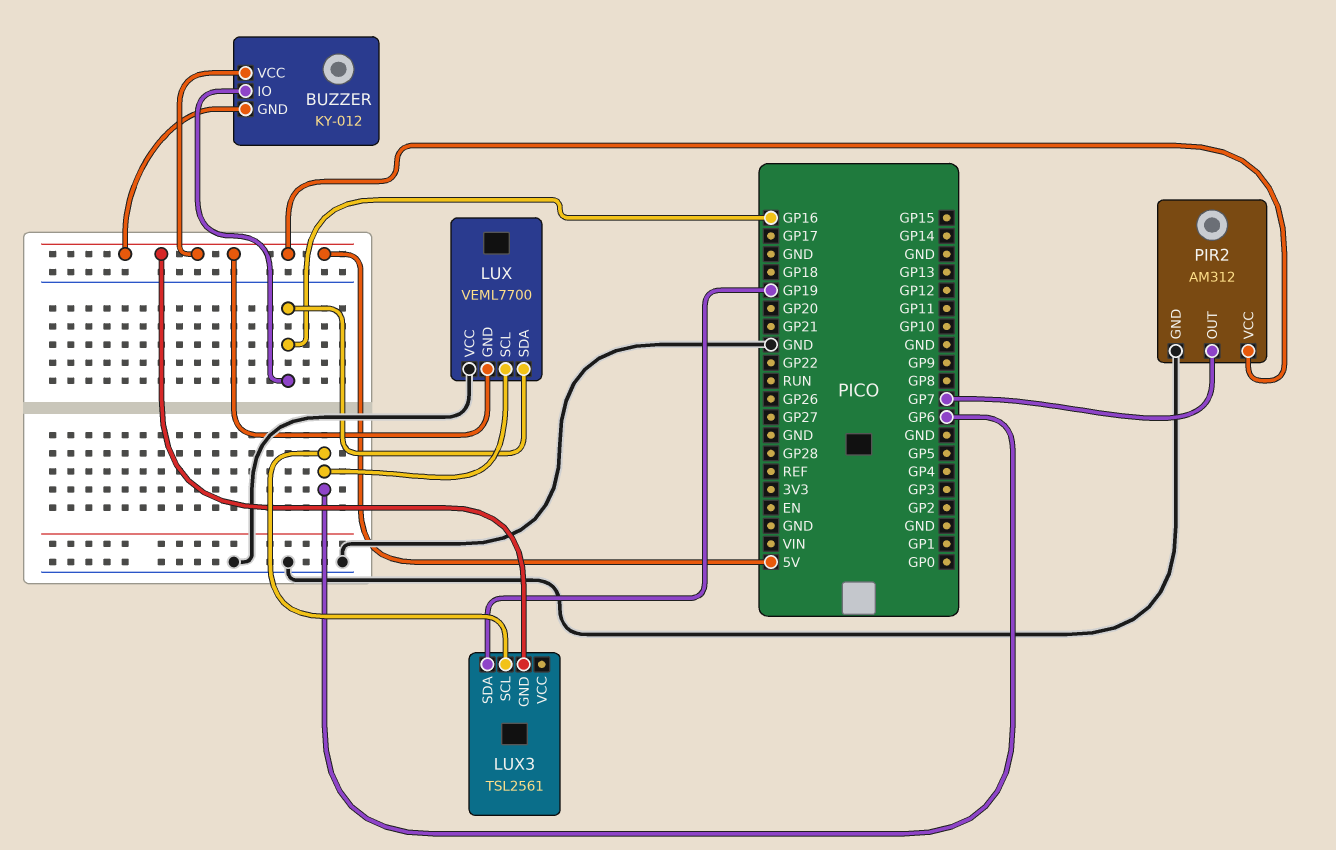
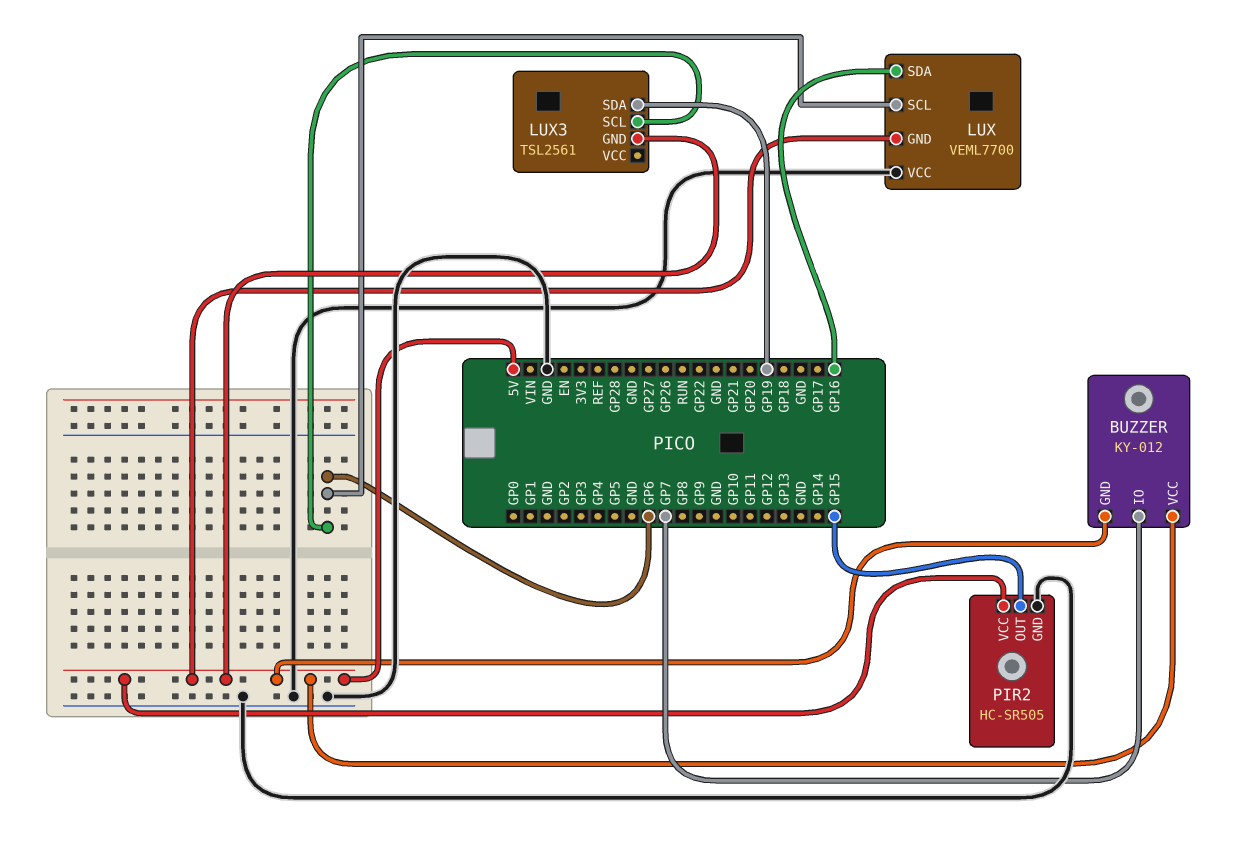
BUZZER pin IO: GP16 -> GP7
PIR2: AM312 -> HC-SR505
PIR2 pin OUT: GP7 -> GP15

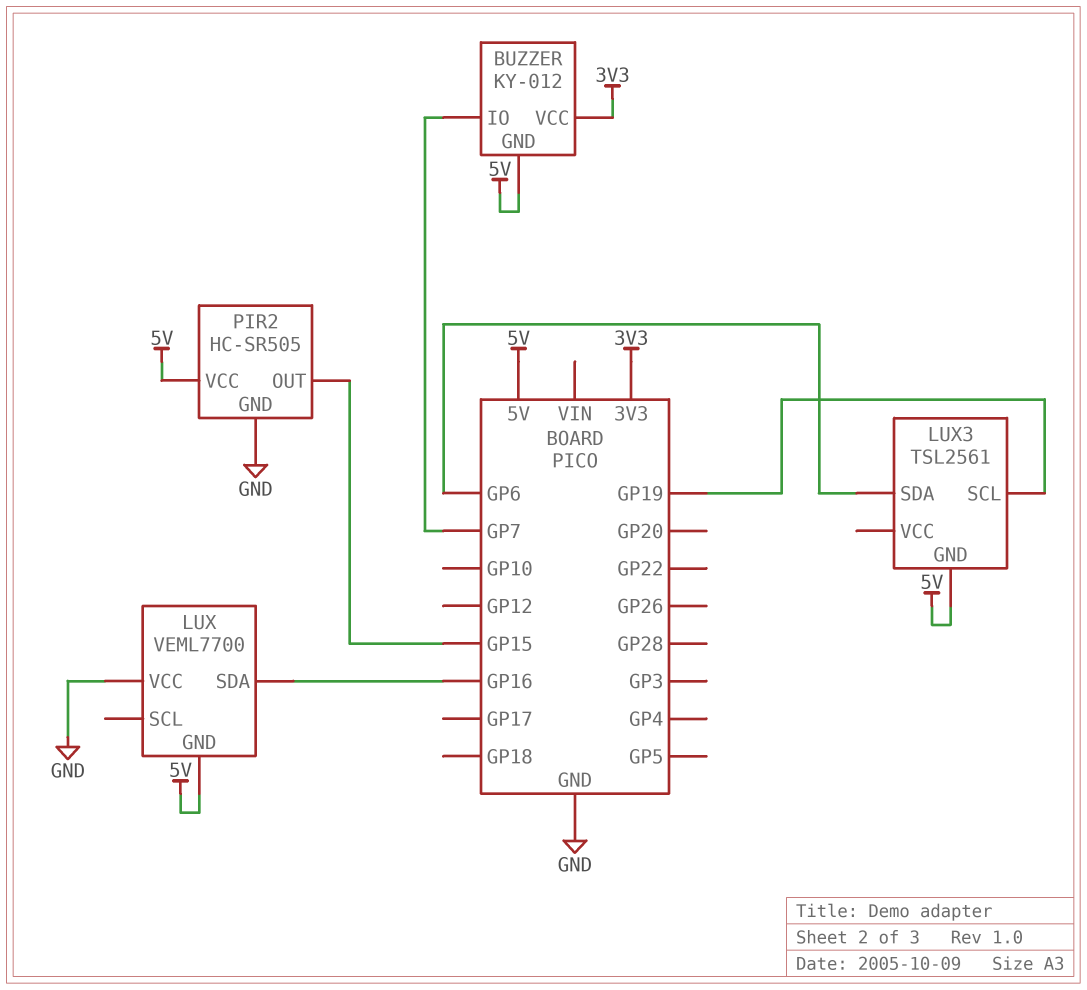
BUZZER pin VCC: 5V -> 3V3
LUX pin SCL: GP6 -> none
LUX3 pin SCL: GP6 -> GP19
LUX3 pin SDA: GP19 -> GP6

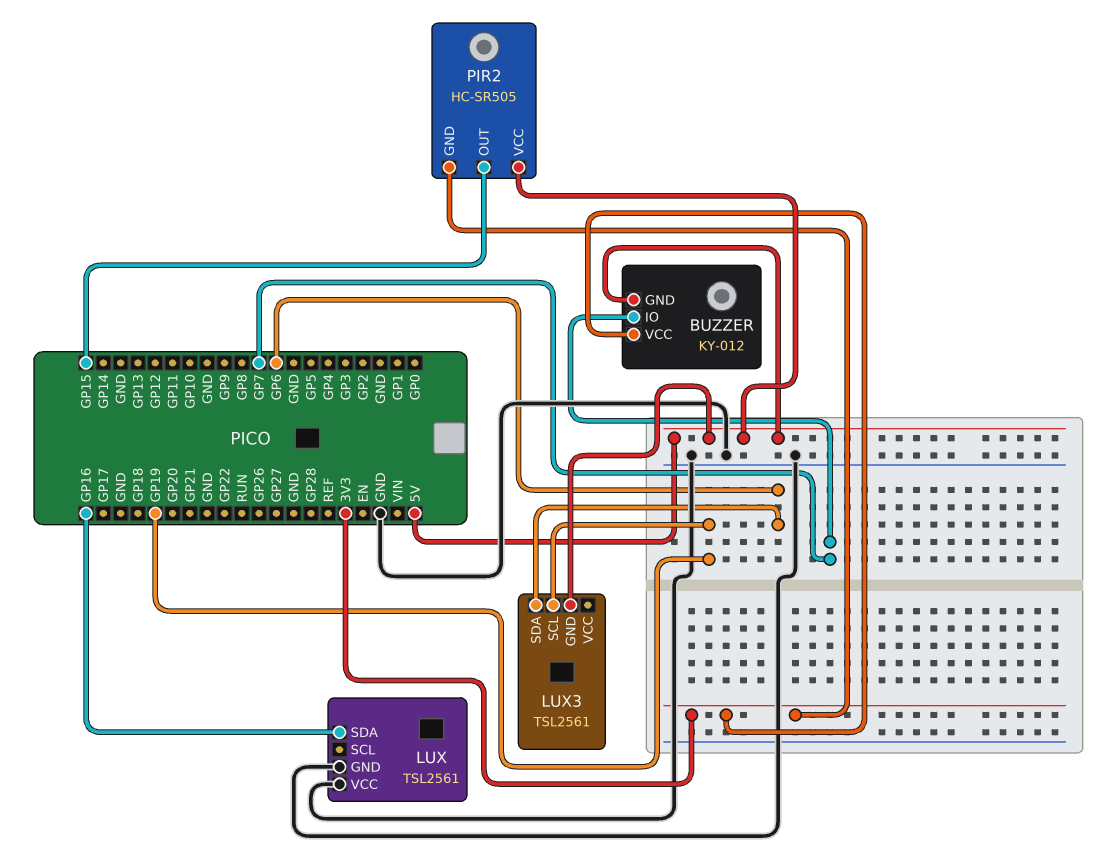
LUX: VEML7700 -> TSL2561
LUX pin GND: 5V -> GND
PIR2 pin GND: GND -> 3V3

